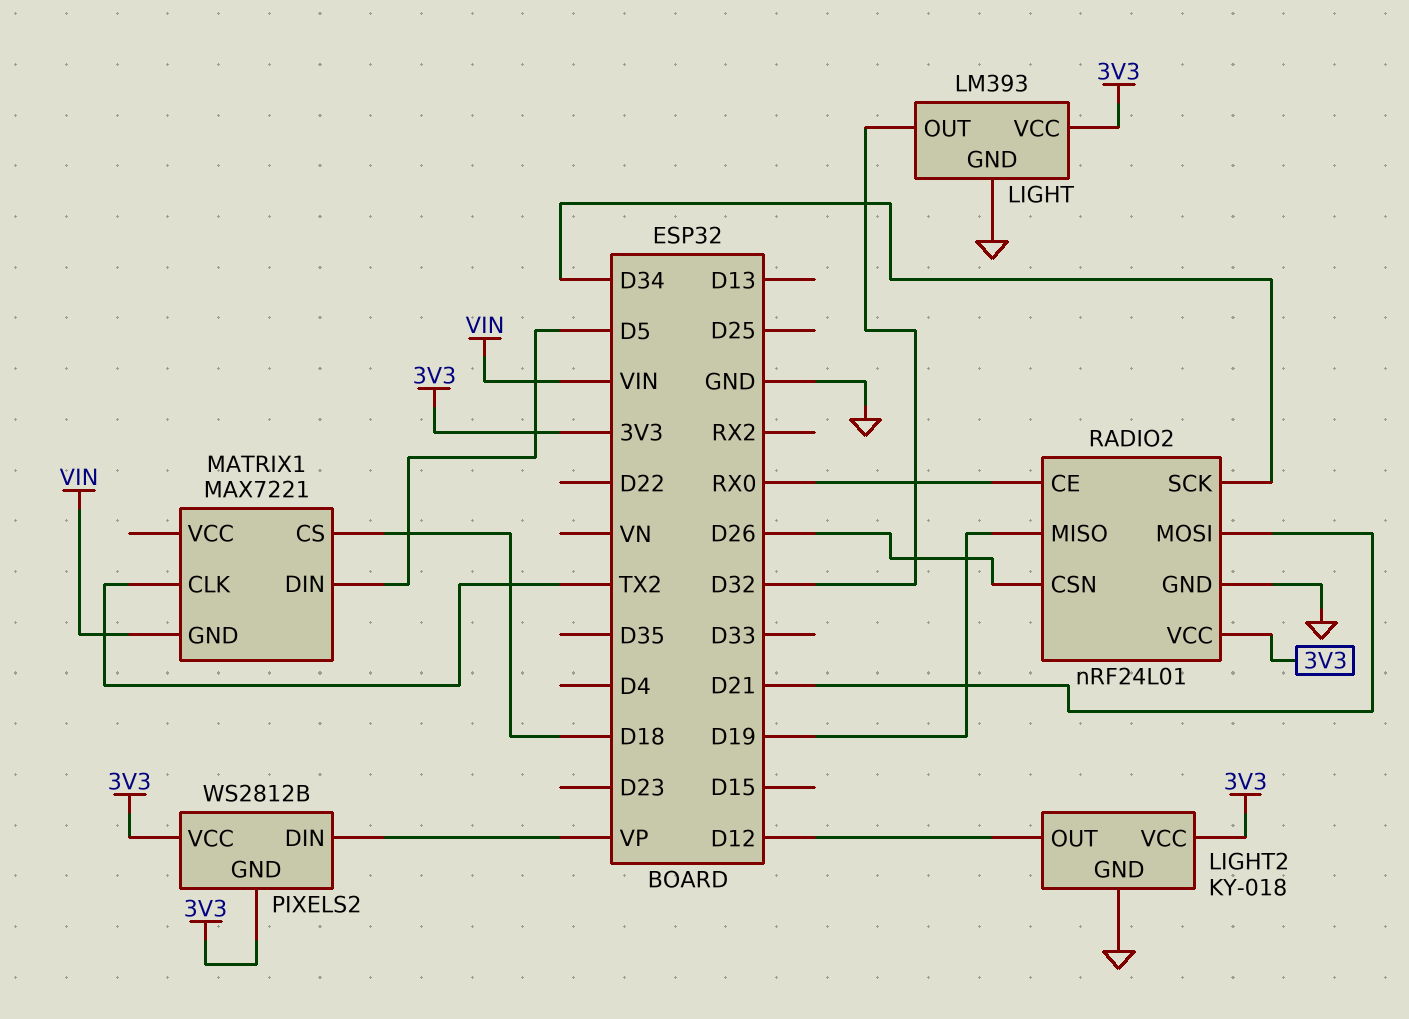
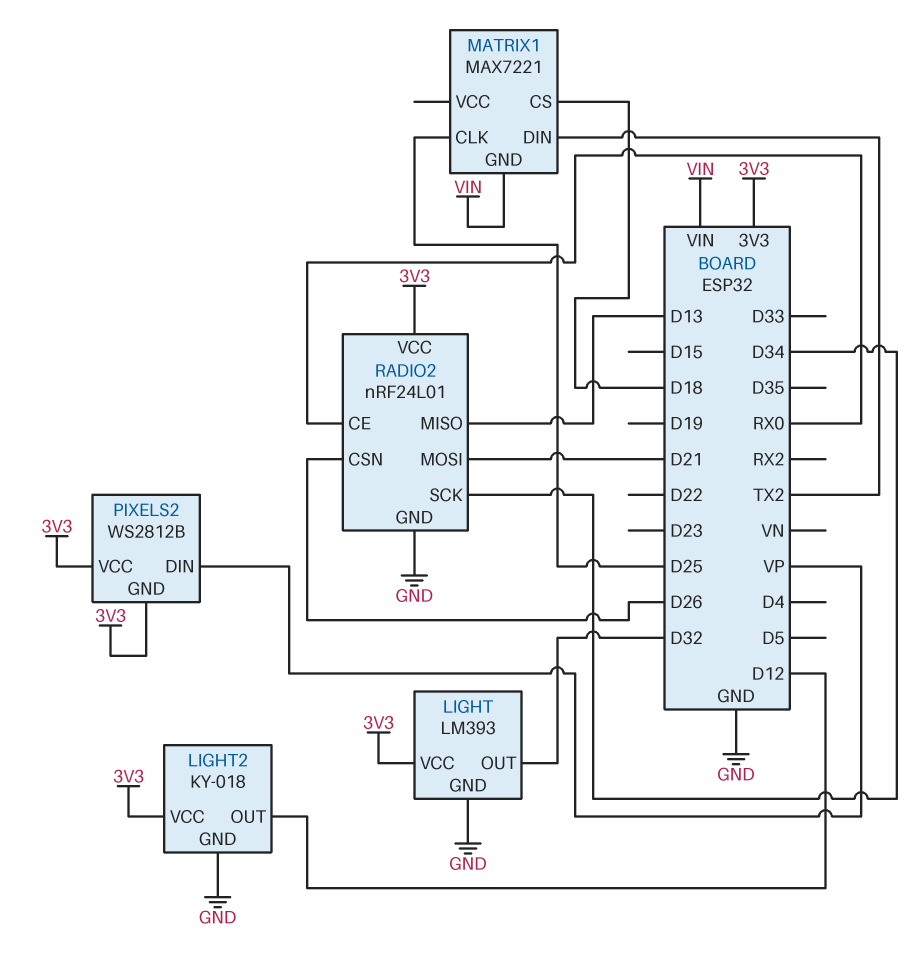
MATRIX1 pin CLK: TX2 -> D25
MATRIX1 pin DIN: D5 -> TX2
RADIO2 pin MISO: D19 -> D13

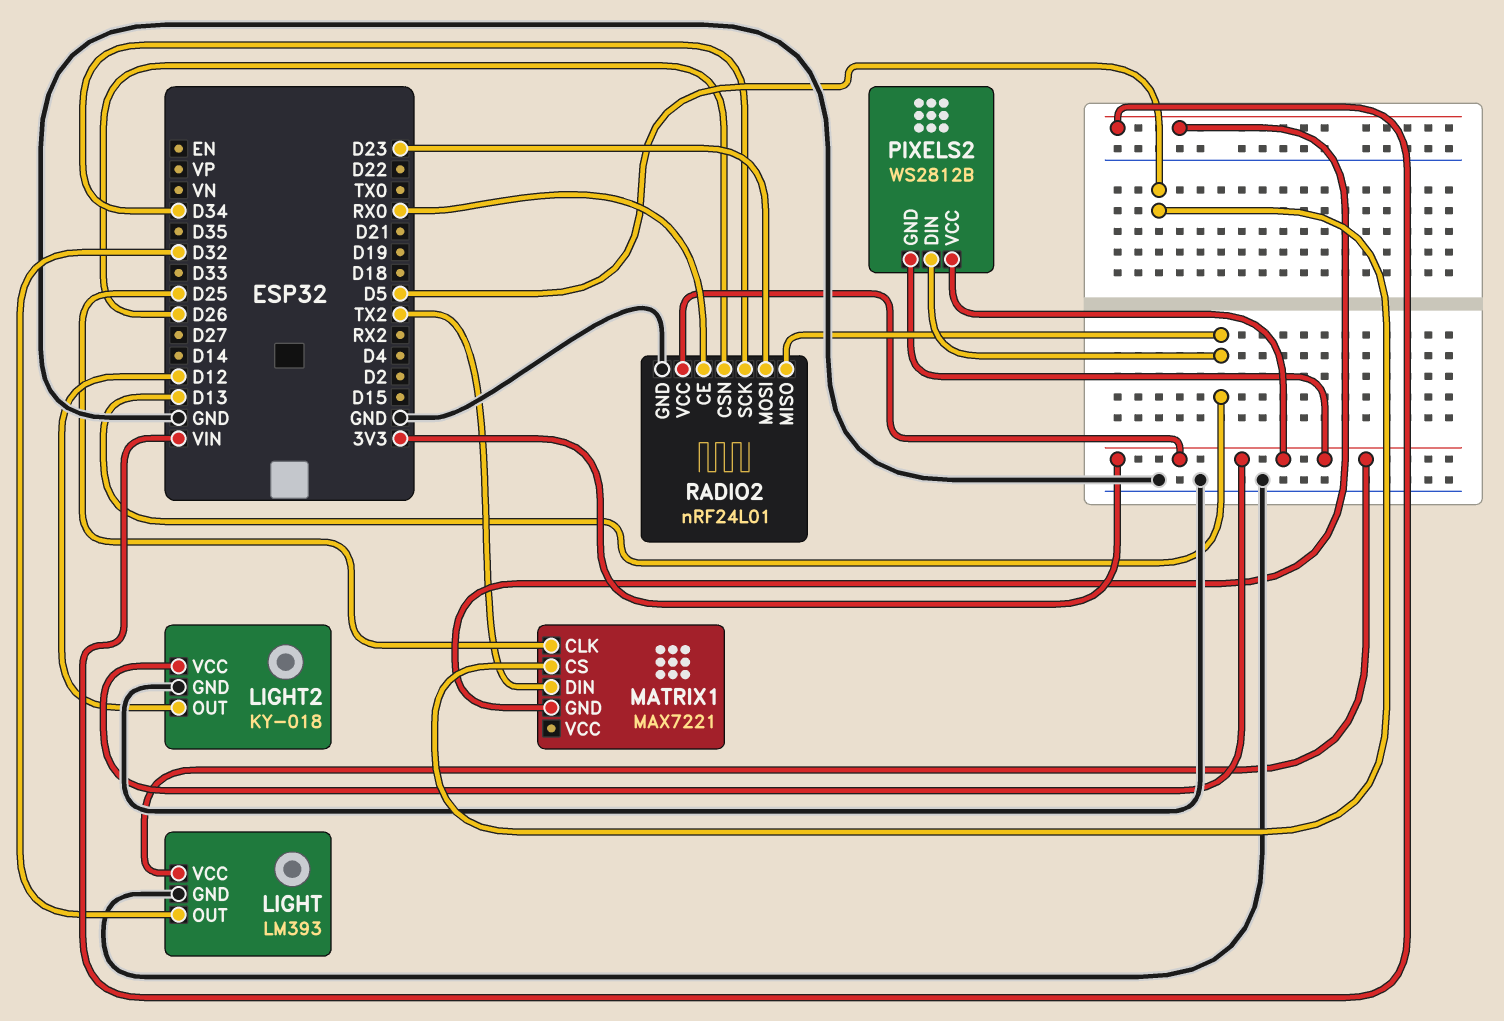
MATRIX1 pin CS: D18 -> D5
PIXELS2 pin DIN: VP -> D13
RADIO2 pin MOSI: D21 -> D23

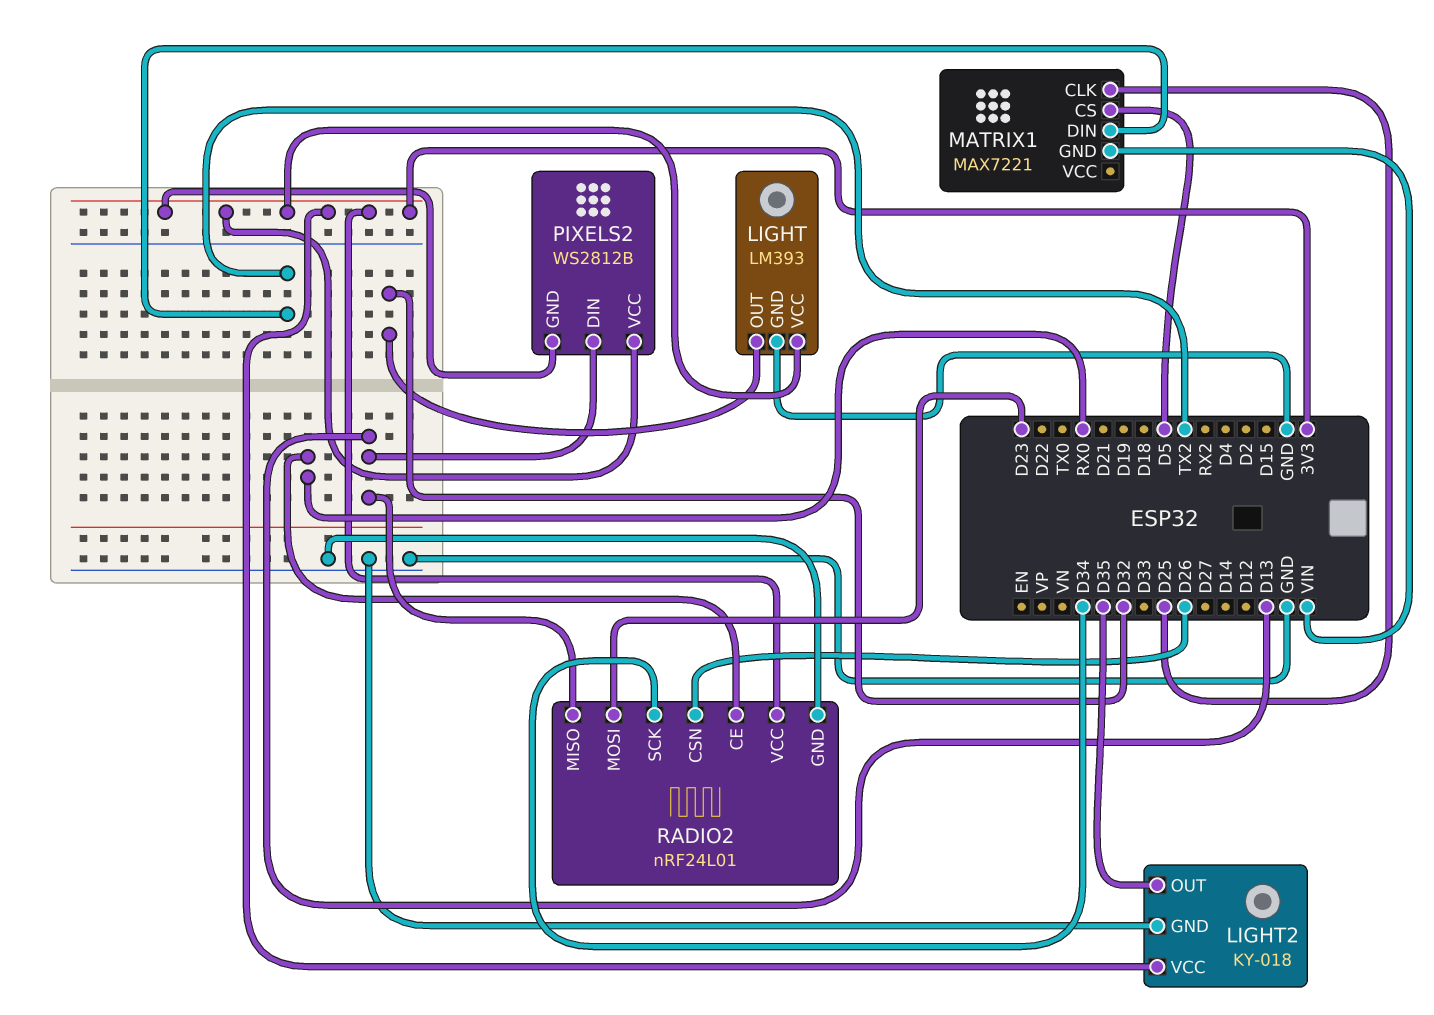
LIGHT2 pin OUT: D12 -> D35

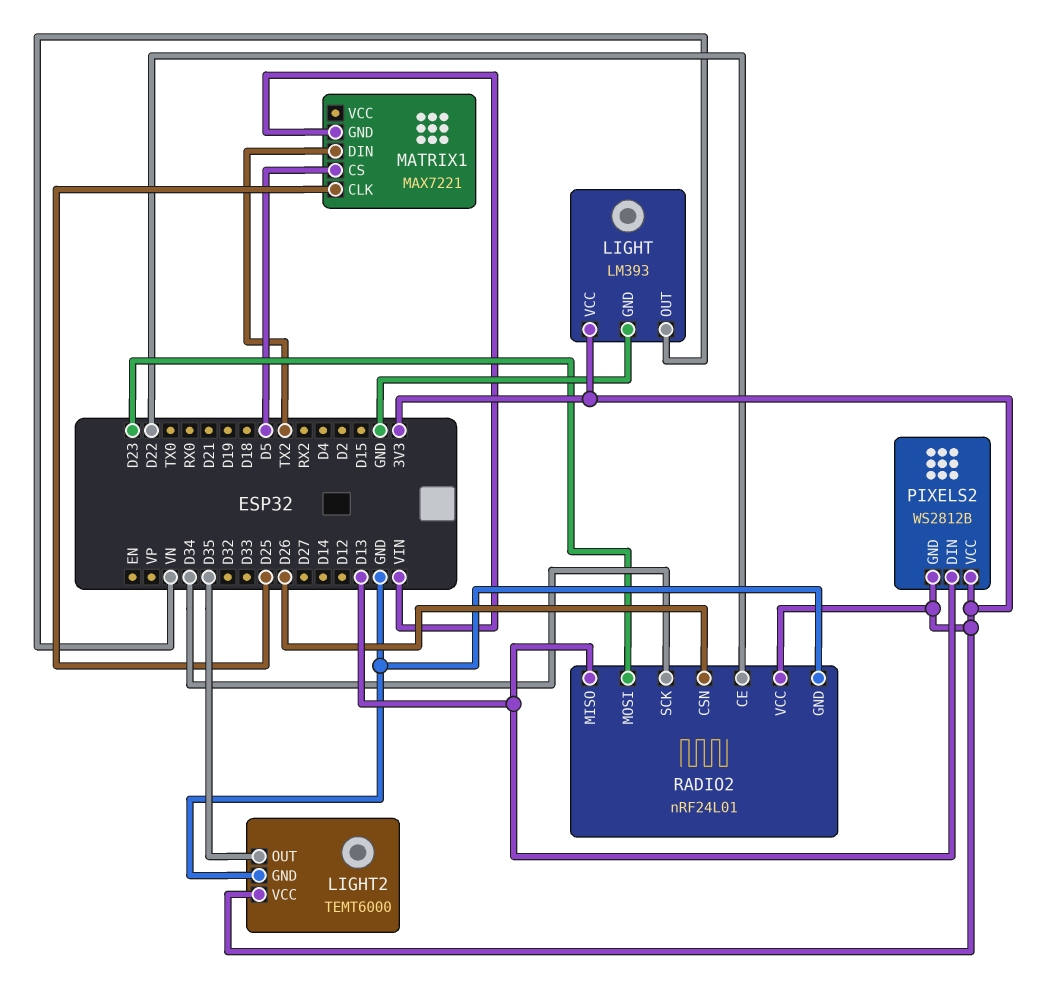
LIGHT pin OUT: D32 -> VN
LIGHT2: KY-018 -> TEMT6000
RADIO2 pin CE: RX0 -> D22

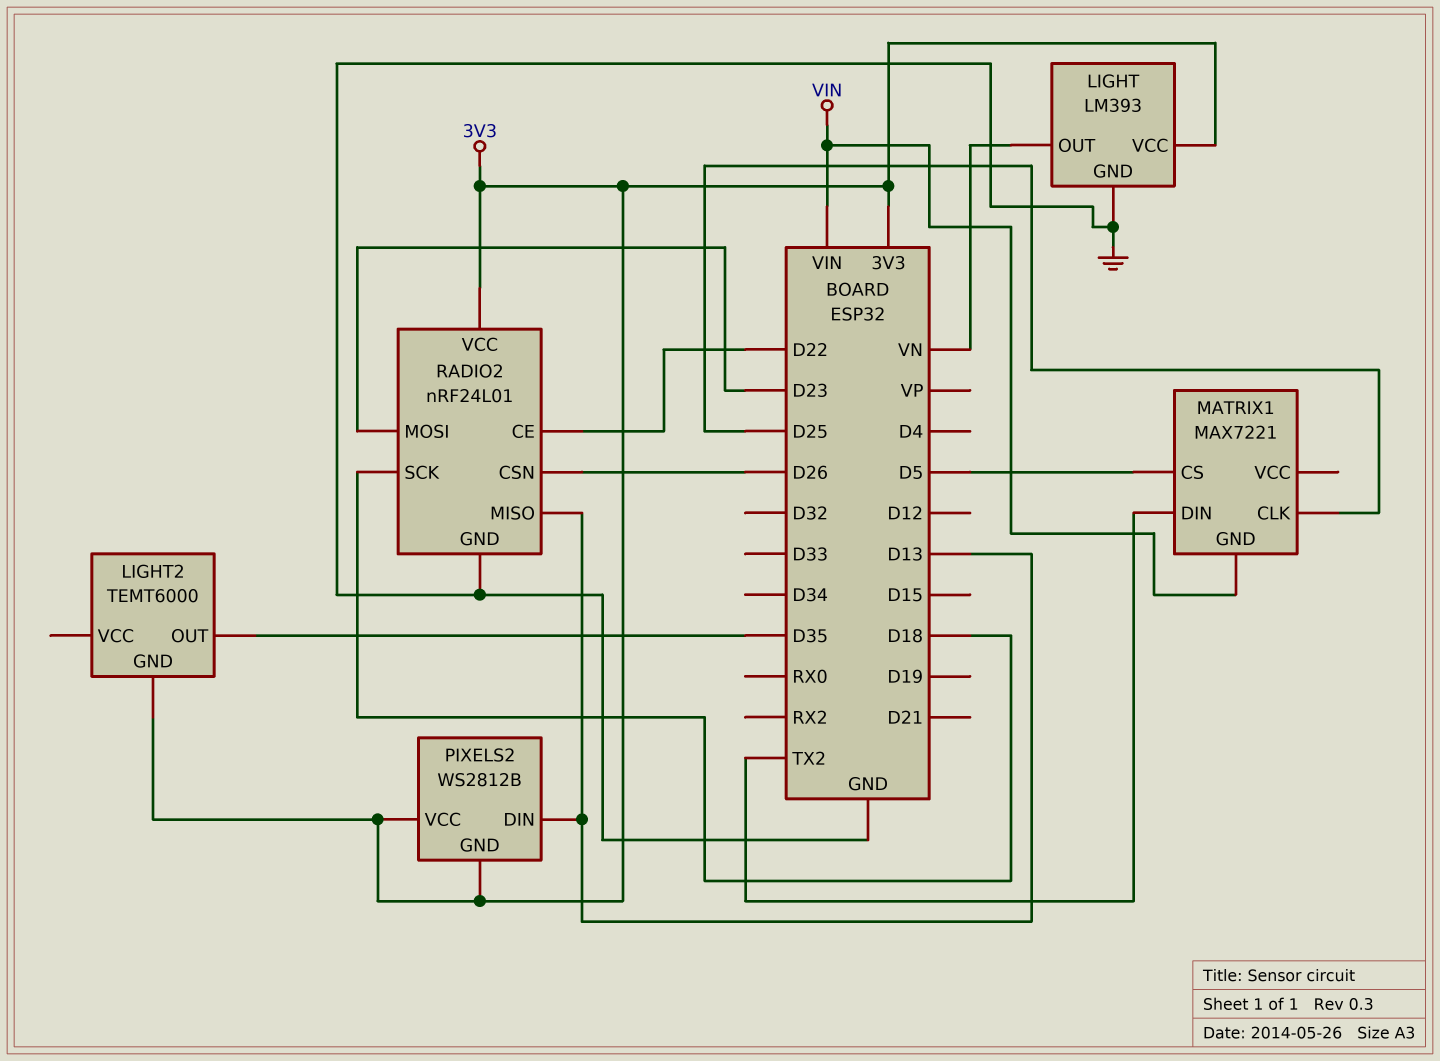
LIGHT2 pin GND: GND -> 3V3
LIGHT2 pin VCC: 3V3 -> none
RADIO2 pin SCK: D34 -> D18

